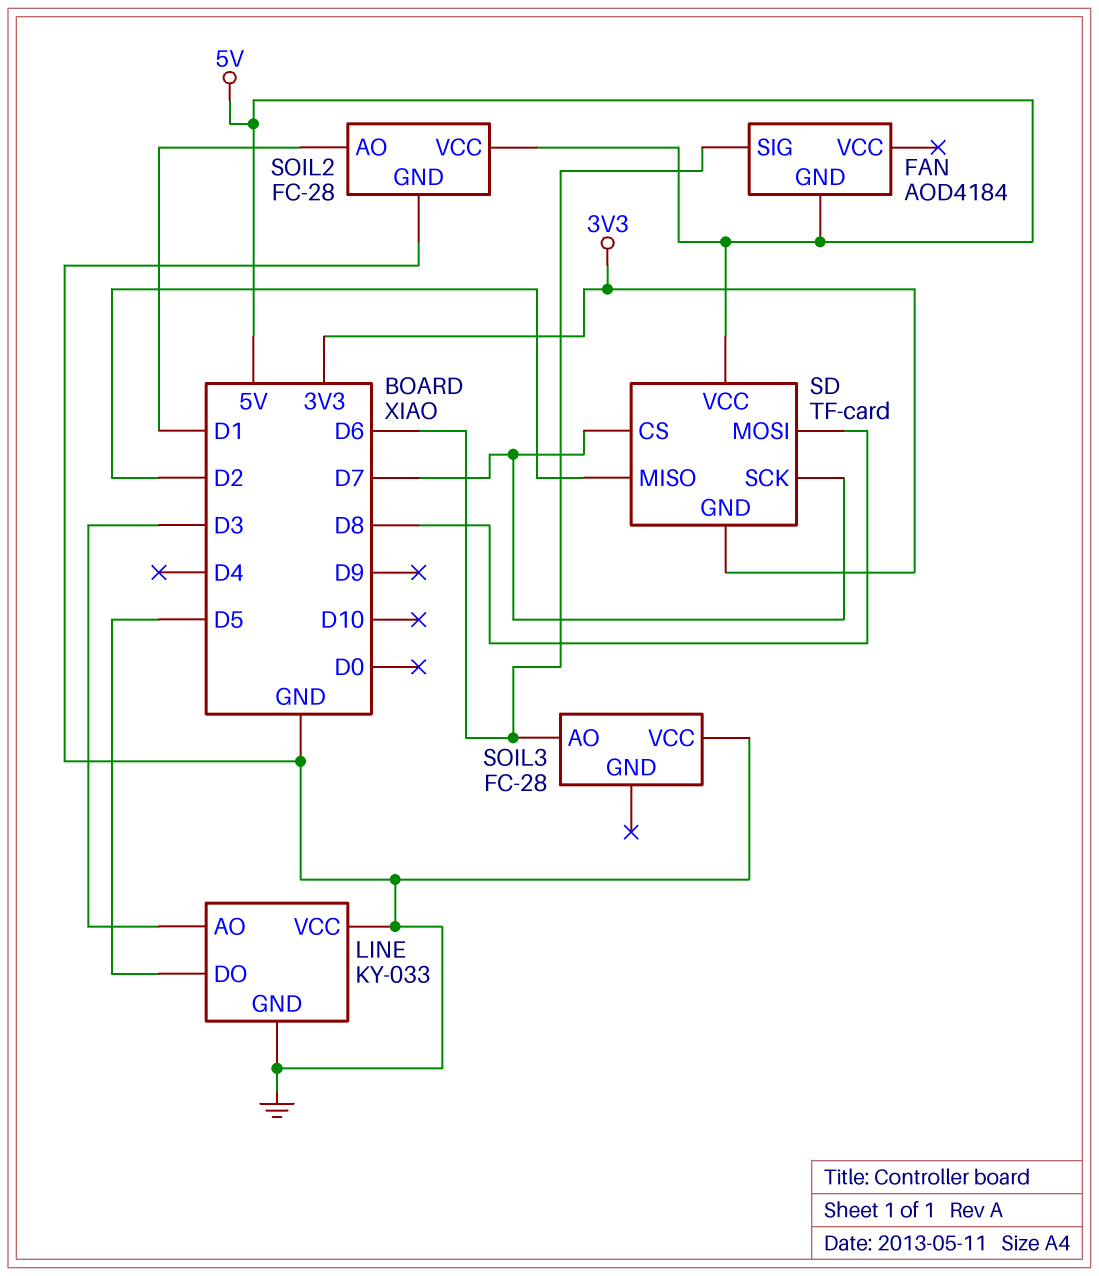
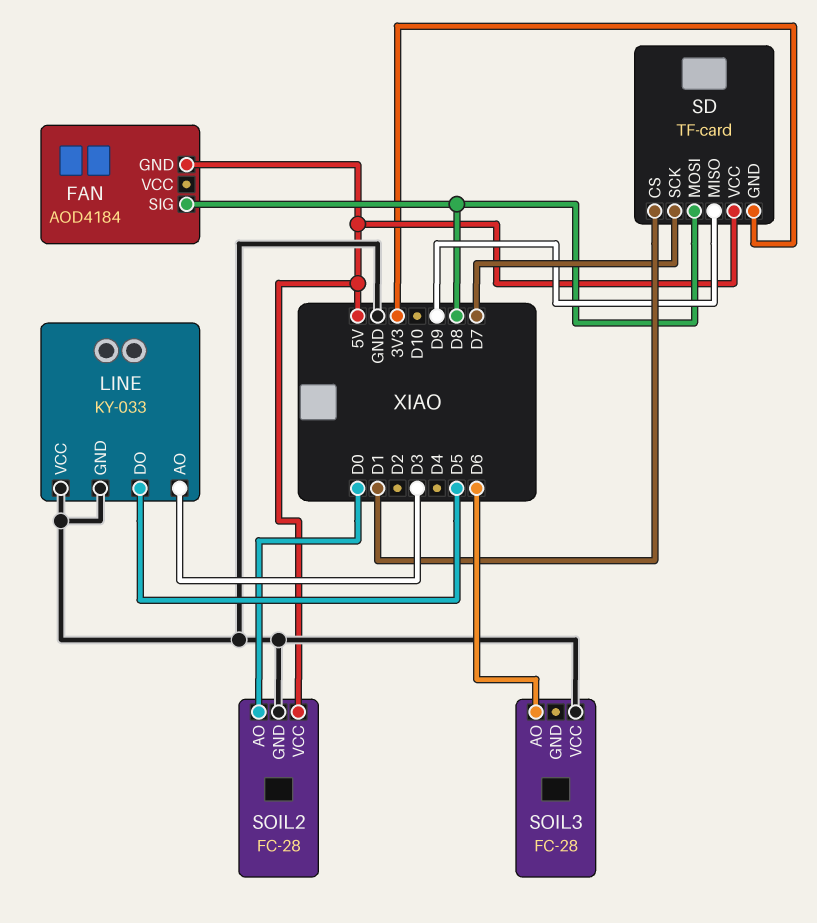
FAN pin SIG: D6 -> D8
SD pin CS: D7 -> D1
SD pin MISO: D2 -> D9
SOIL2 pin AO: D1 -> D0

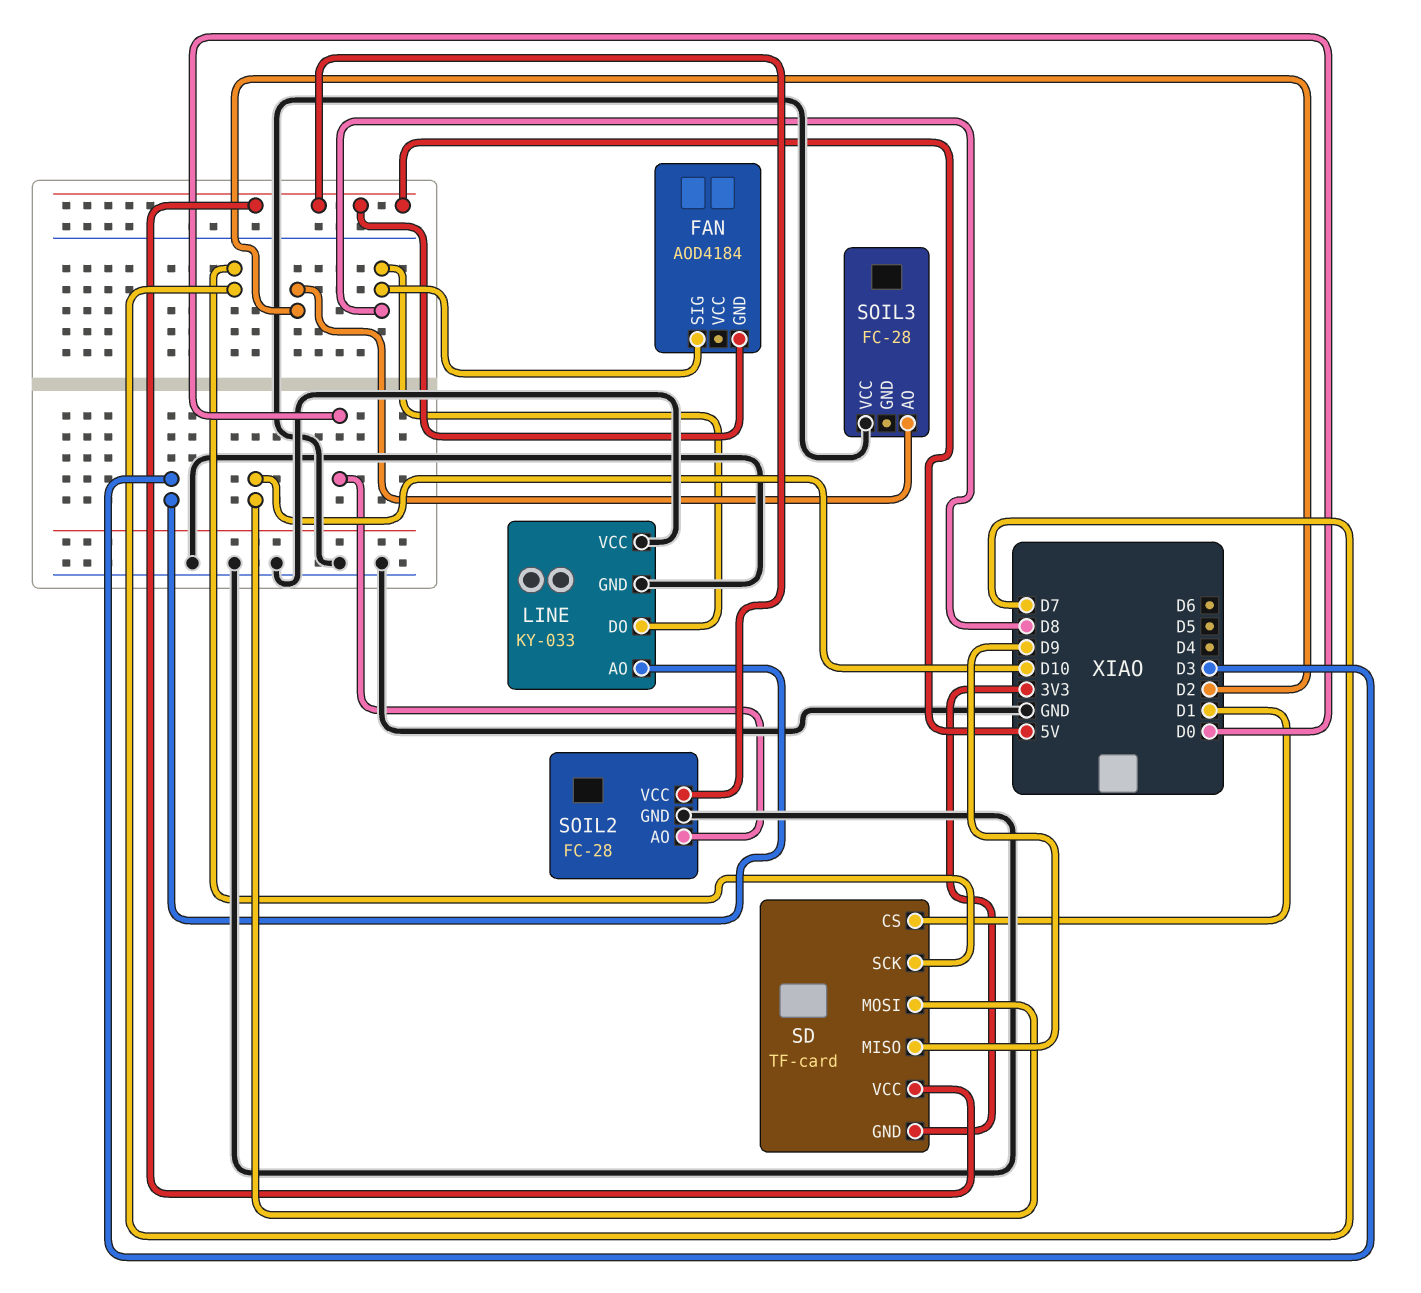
LINE pin DO: D5 -> D8
SD pin MOSI: D8 -> D10
SOIL3 pin AO: D6 -> D2

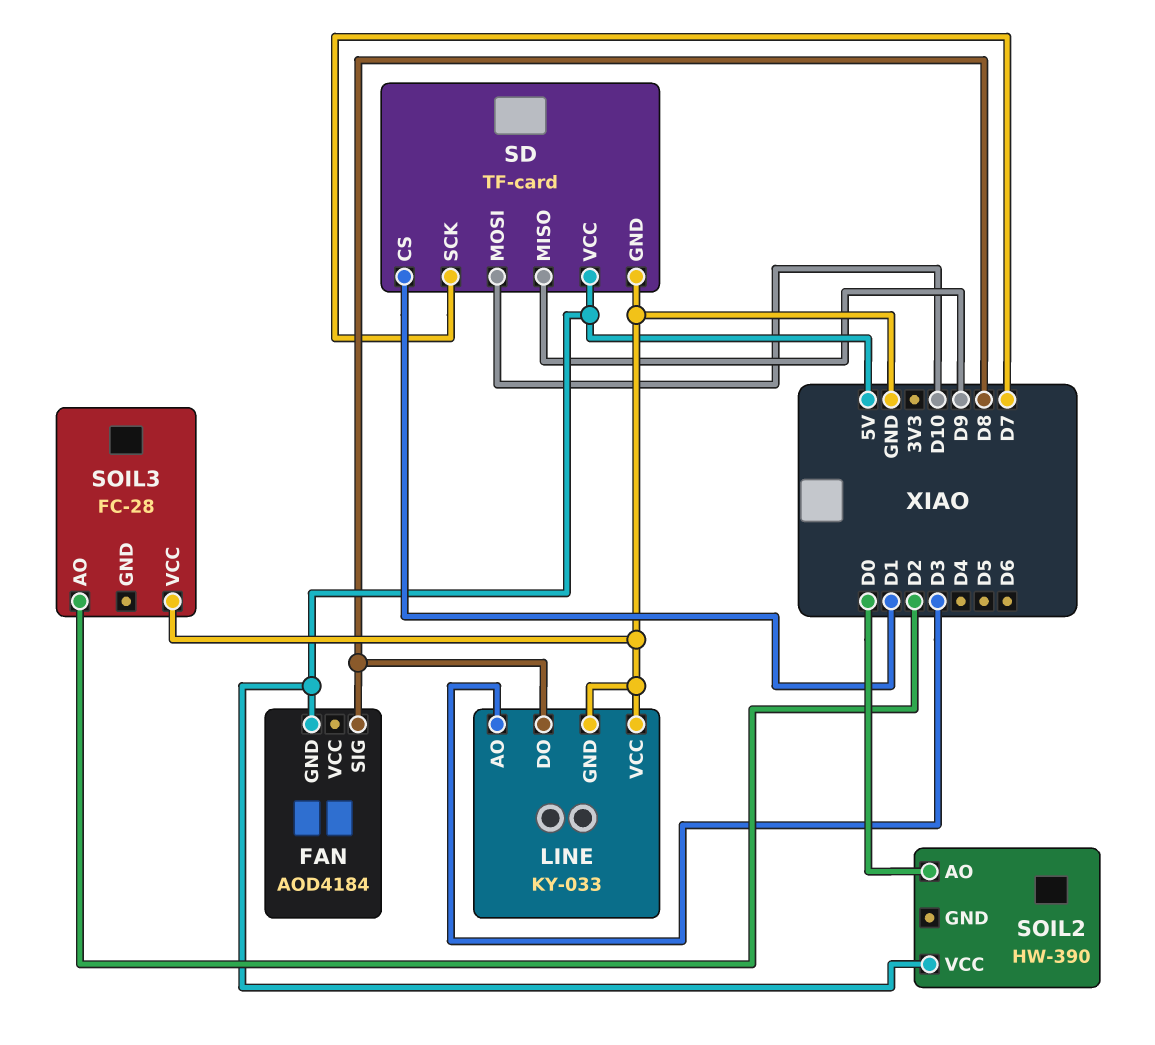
SD pin GND: 3V3 -> GND
SOIL2: FC-28 -> HW-390
SOIL2 pin GND: GND -> none

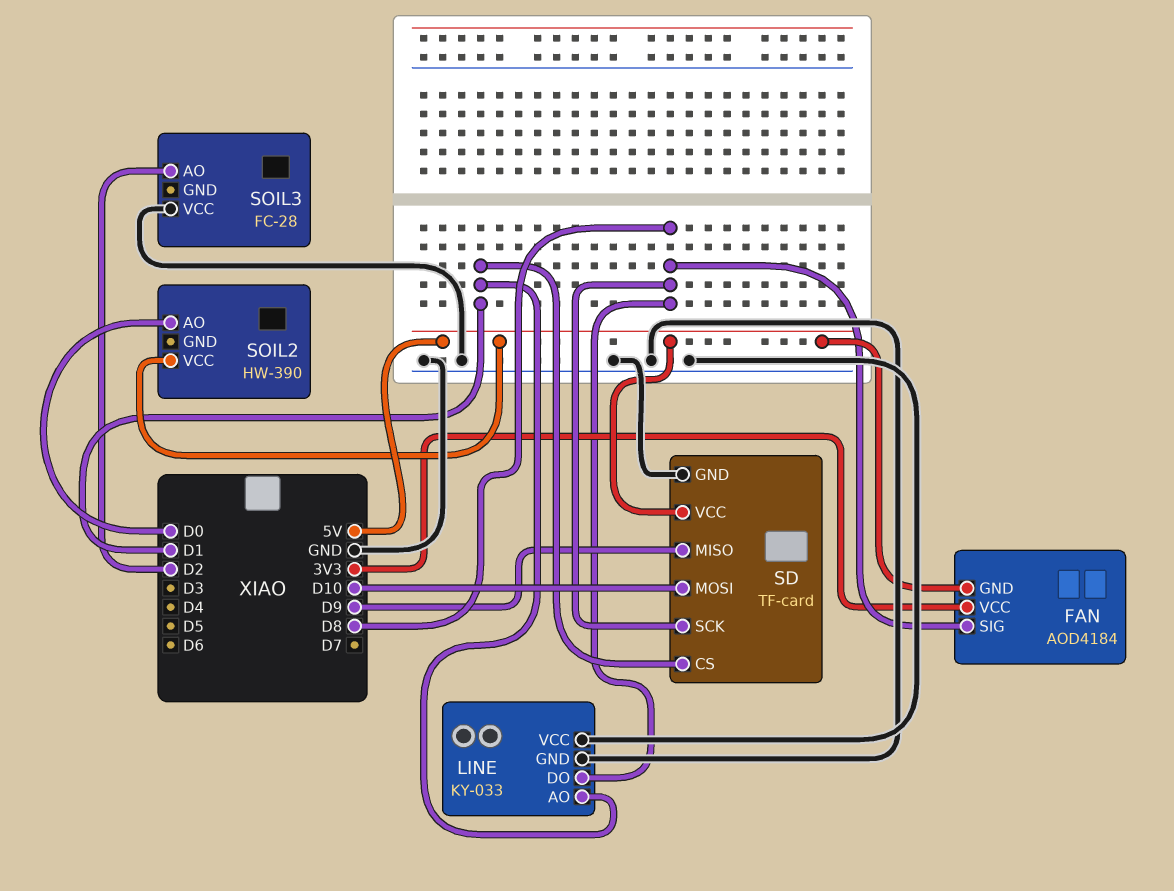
FAN pin VCC: none -> 3V3
LINE pin AO: D3 -> D1
SD pin SCK: D7 -> D8

